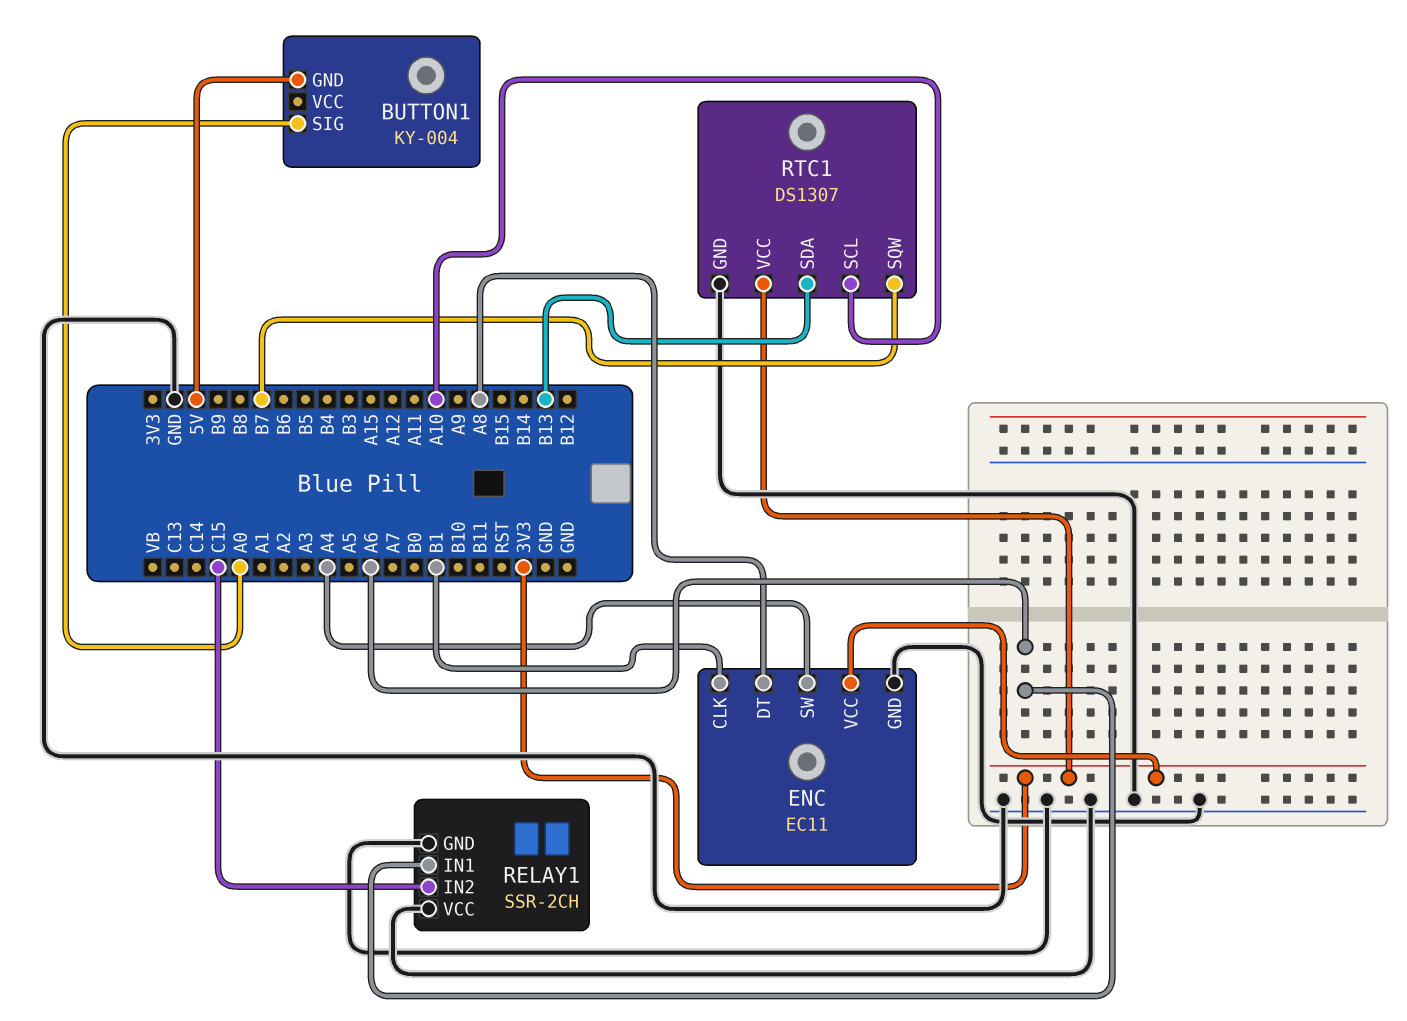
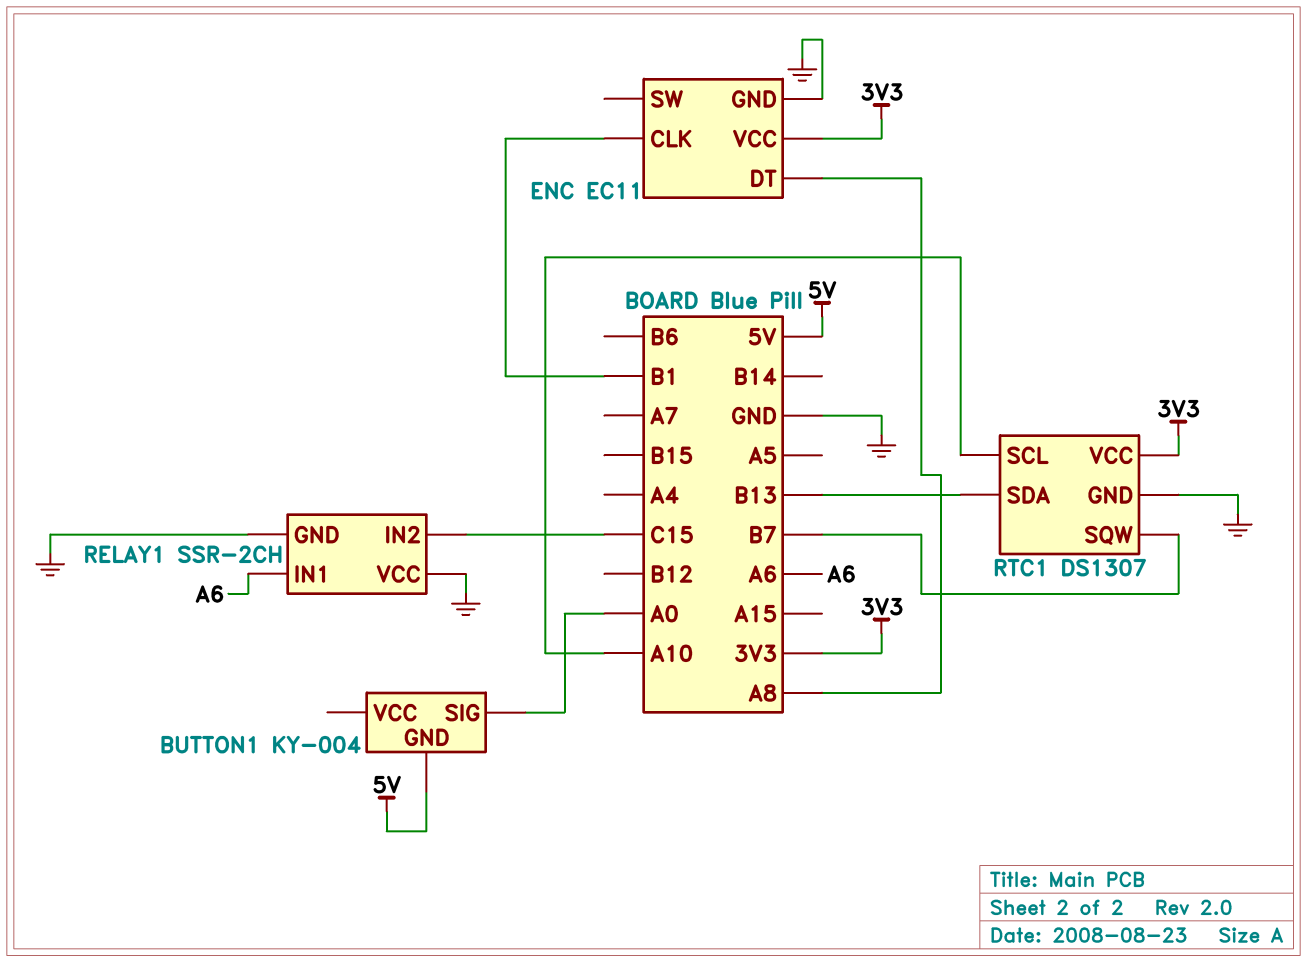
ENC pin SW: A4 -> none

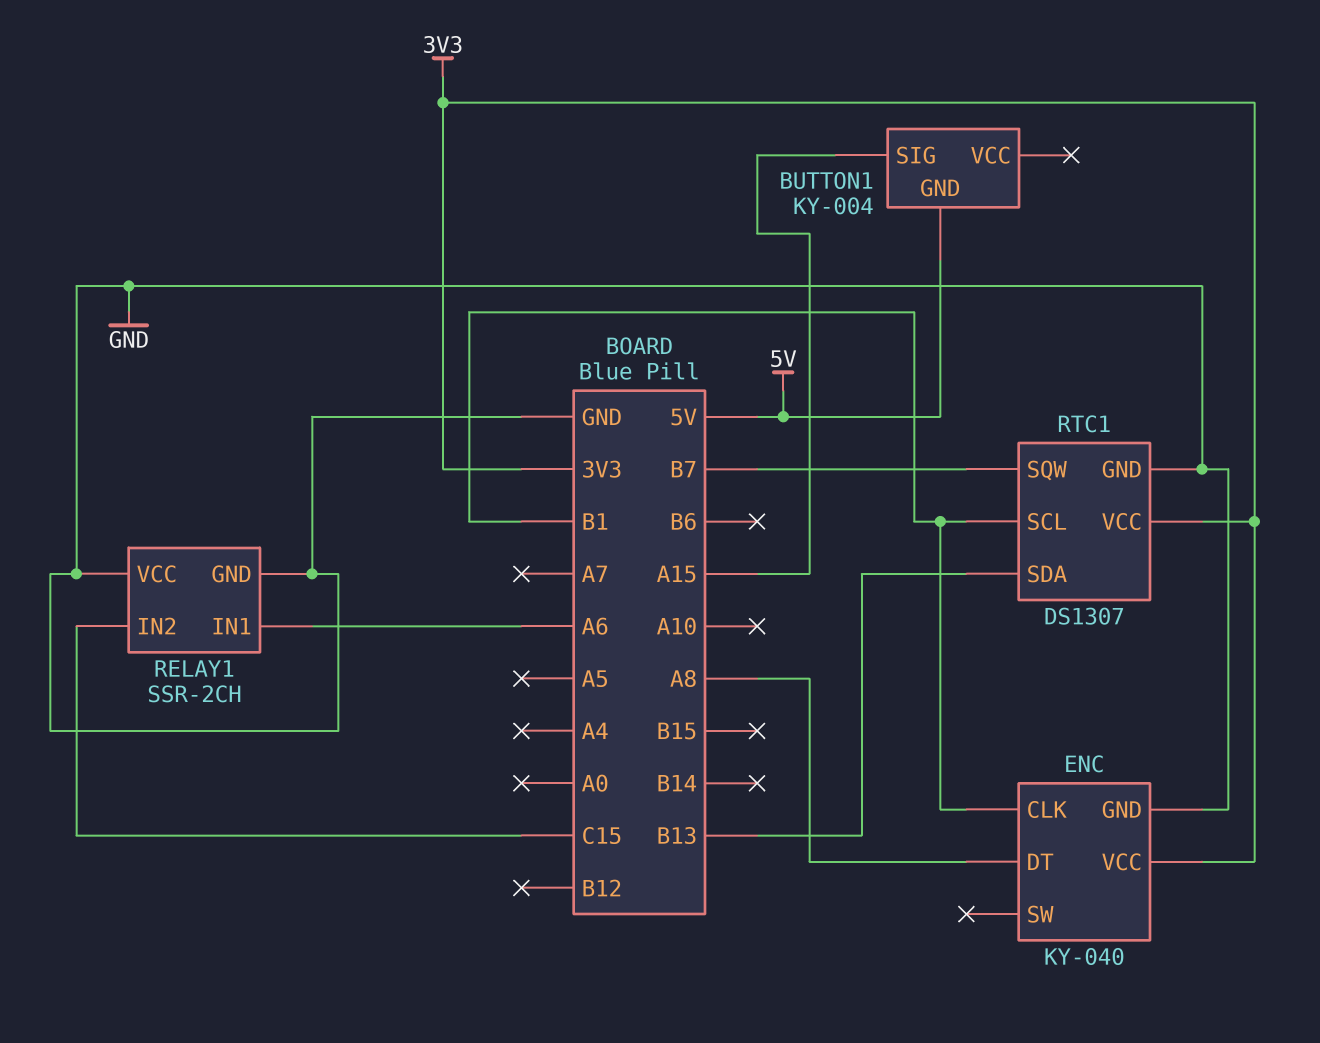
BUTTON1 pin SIG: A0 -> A15
ENC: EC11 -> KY-040
RTC1 pin SCL: A10 -> B1

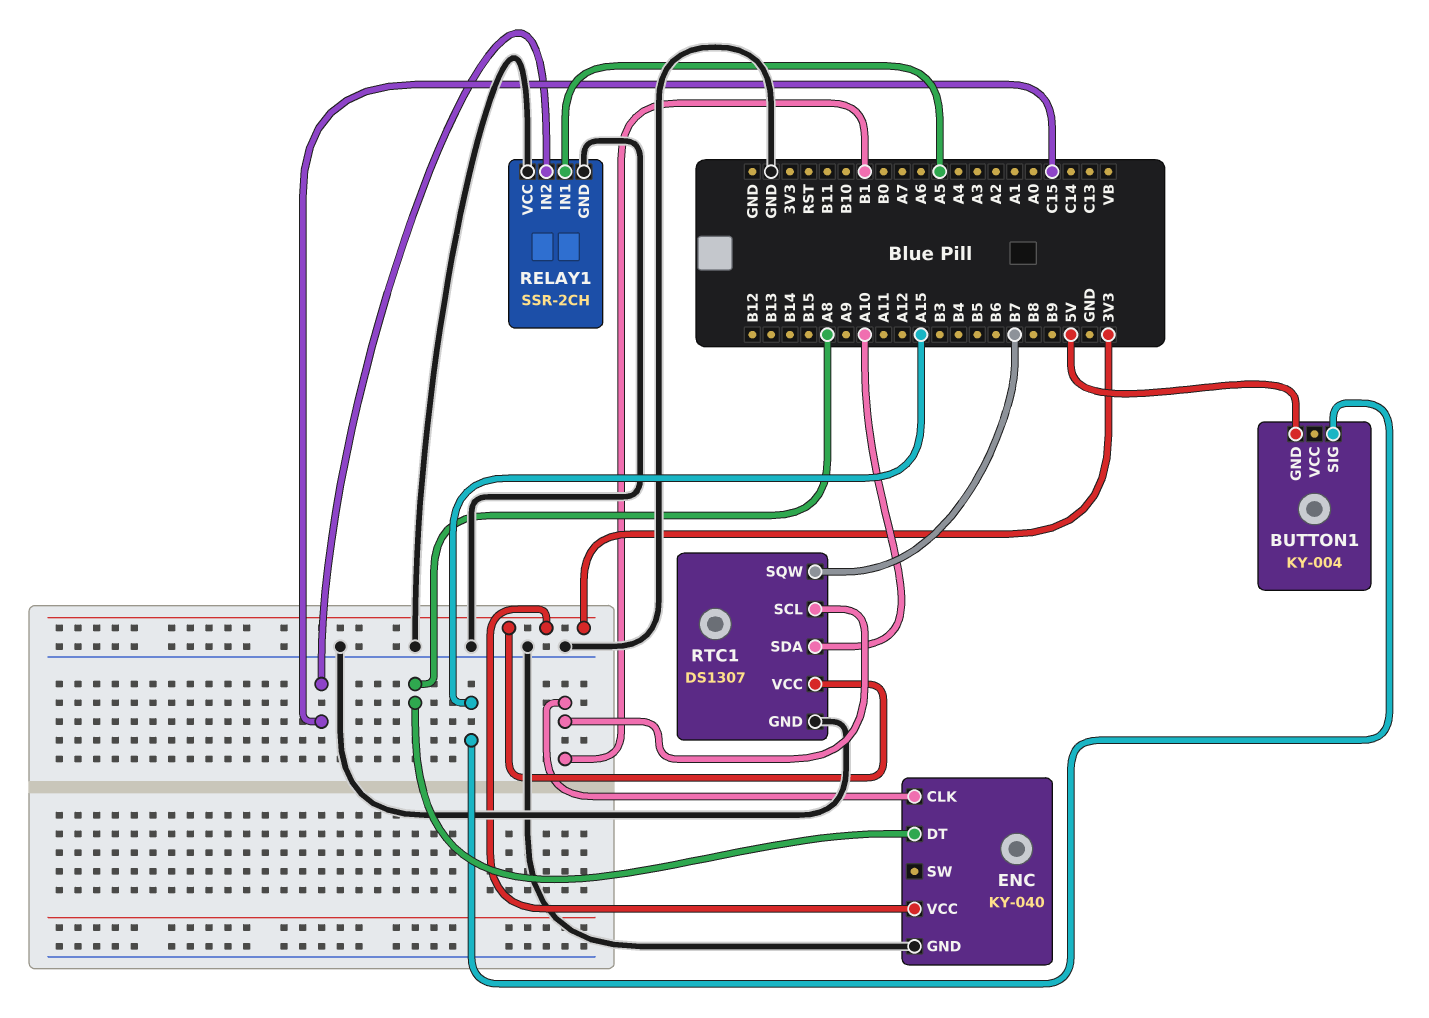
RELAY1 pin IN1: A6 -> A5
RTC1 pin SDA: B13 -> A10

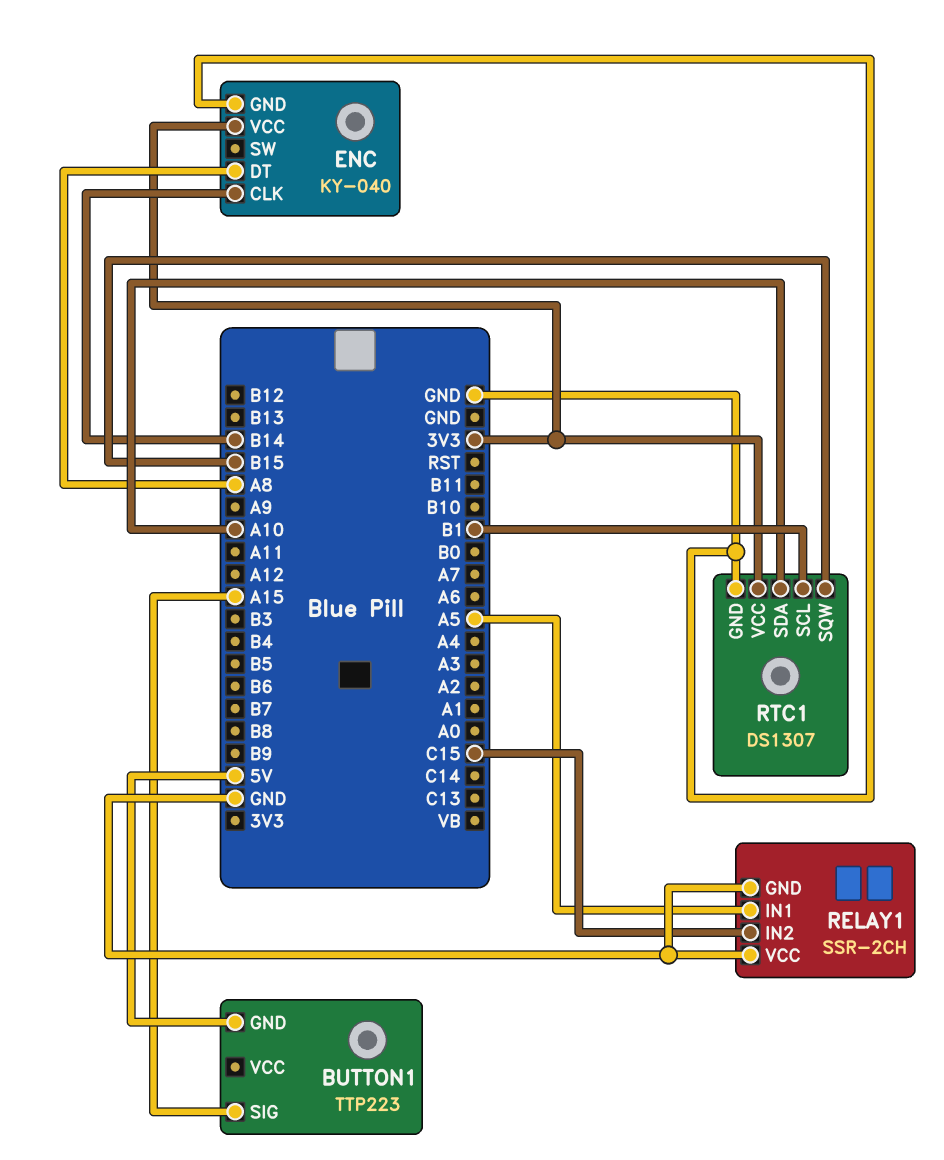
BUTTON1: KY-004 -> TTP223
ENC pin CLK: B1 -> B14
RTC1 pin SQW: B7 -> B15

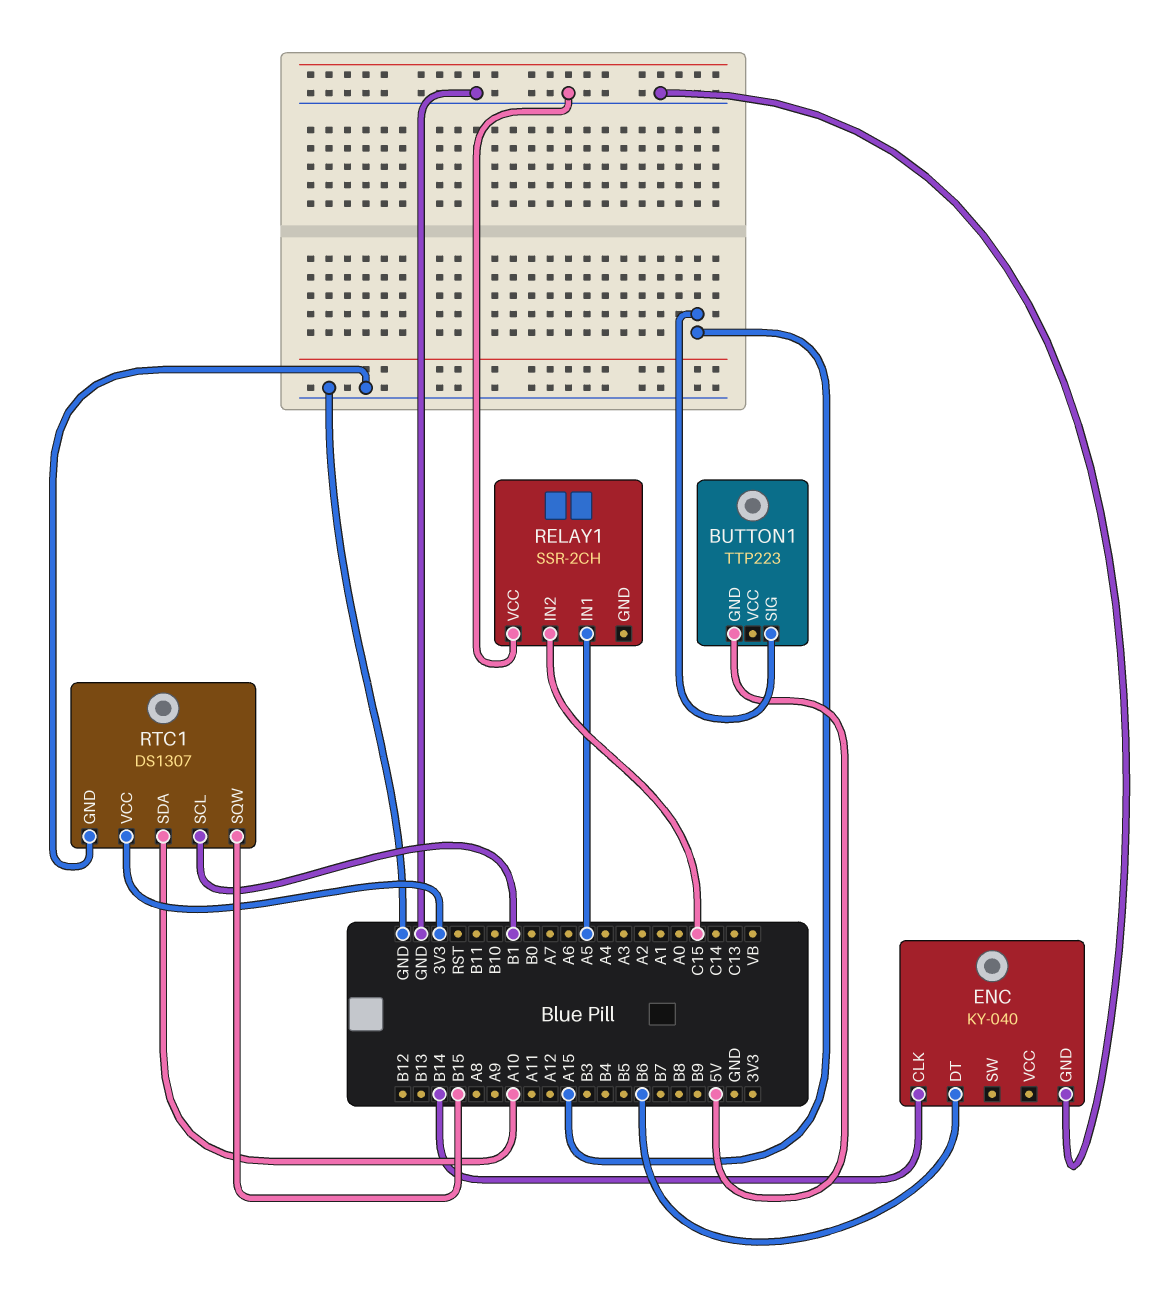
ENC pin DT: A8 -> B6
ENC pin VCC: 3V3 -> none
RELAY1 pin GND: GND -> none

